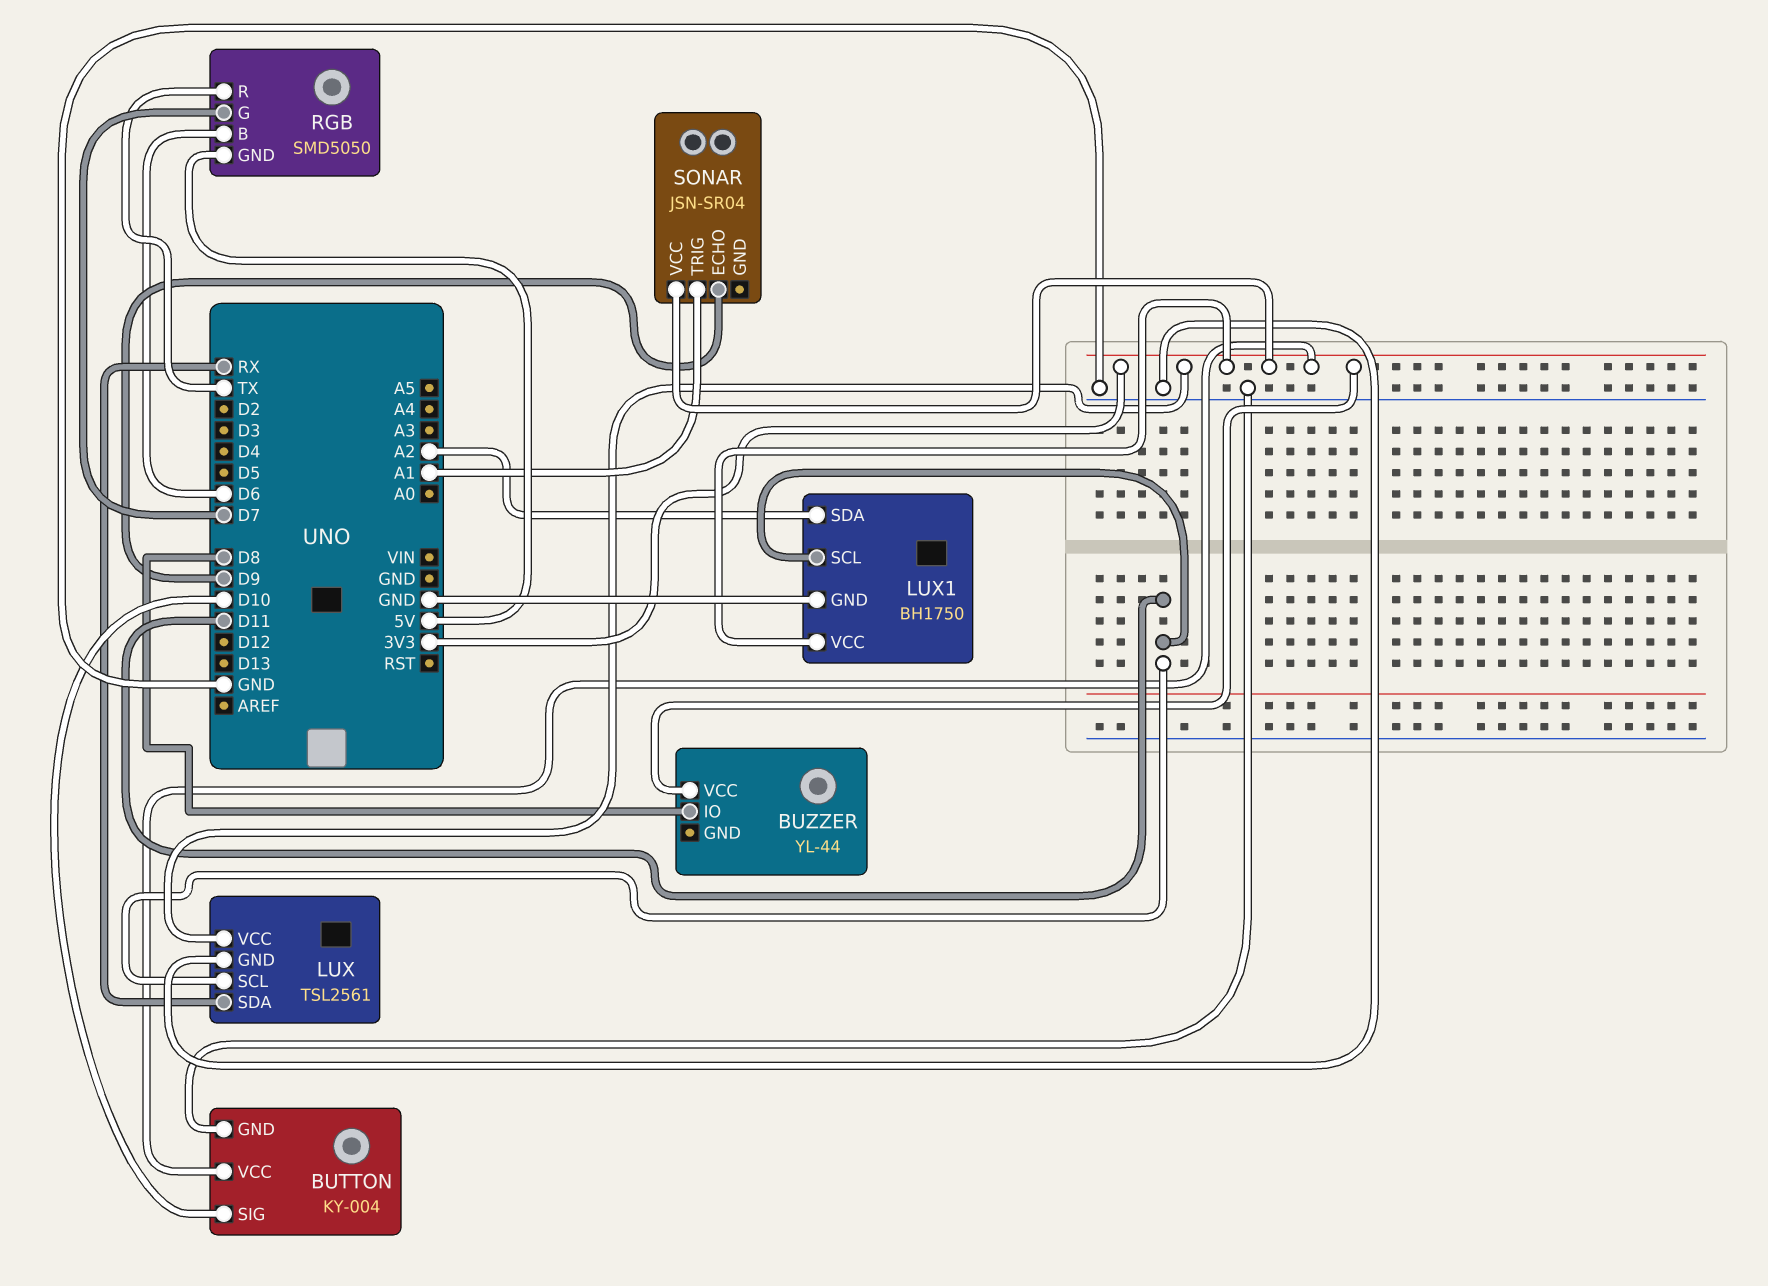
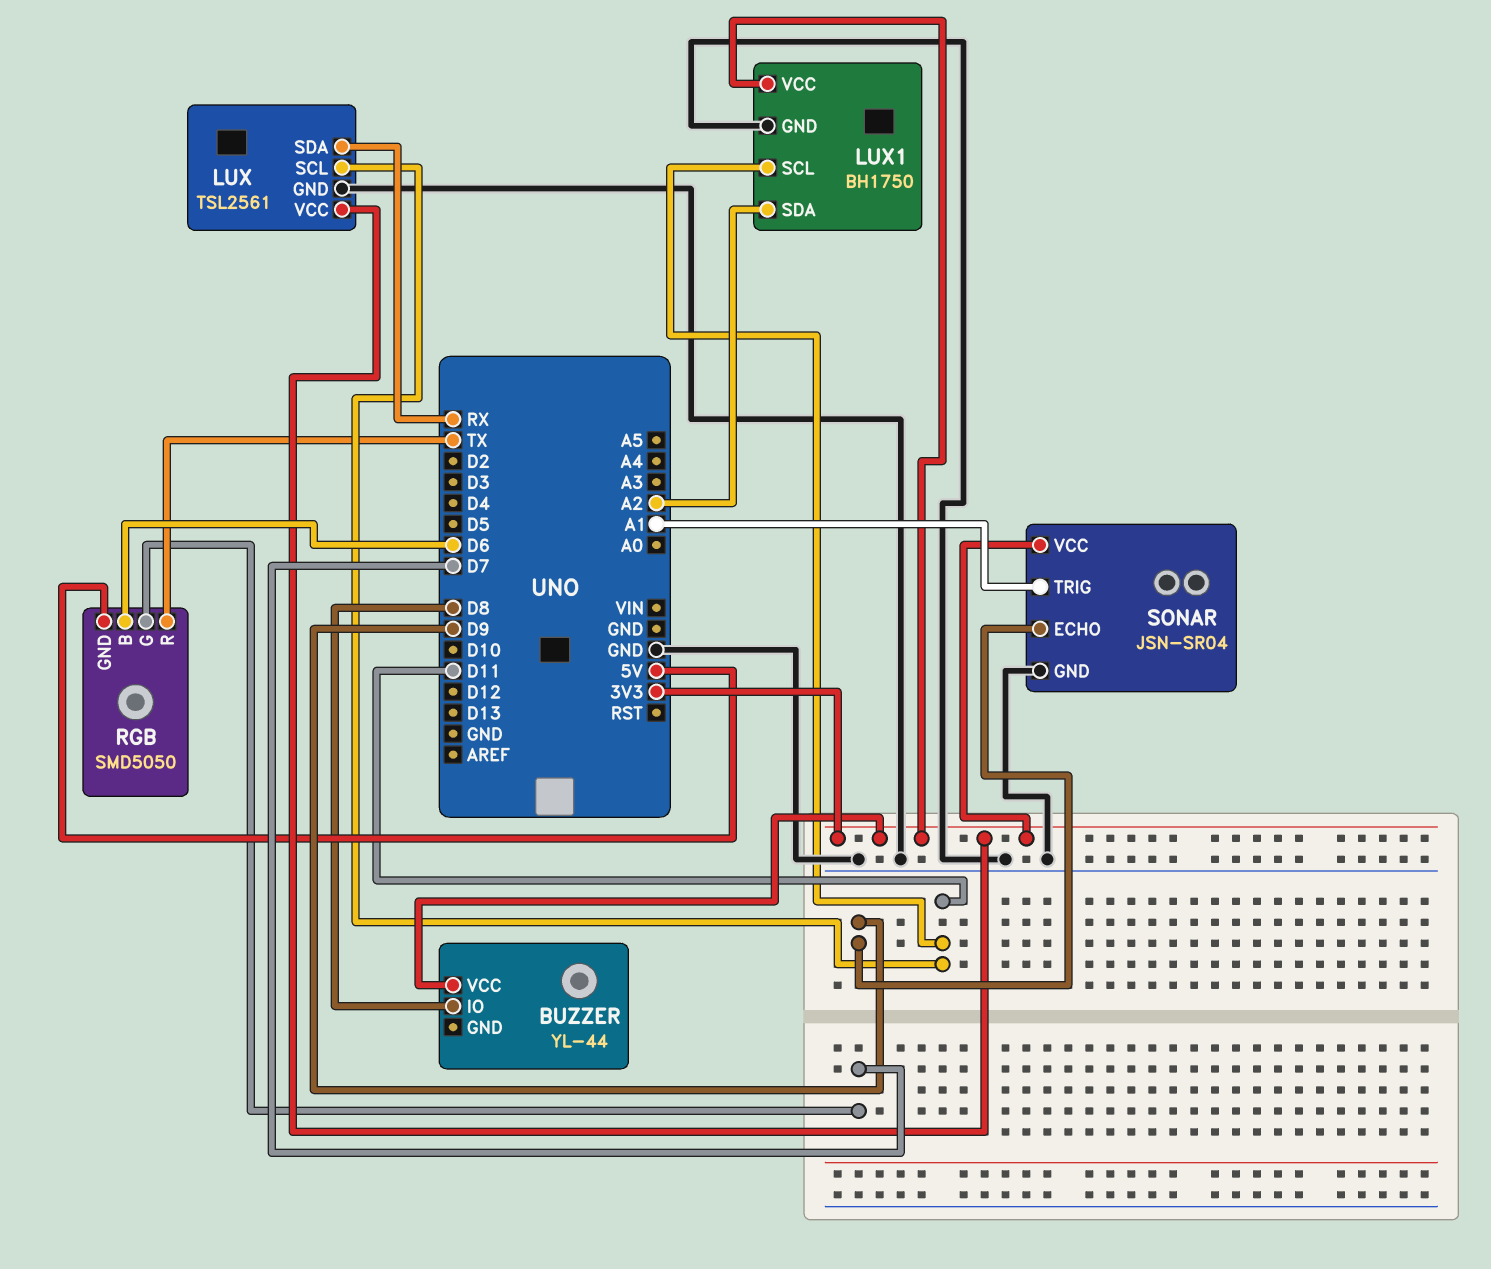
BUTTON: KY-004 -> none
BUTTON pin GND: GND -> none
BUTTON pin SIG: D10 -> none
BUTTON pin VCC: 3V3 -> none
SONAR pin GND: none -> GND

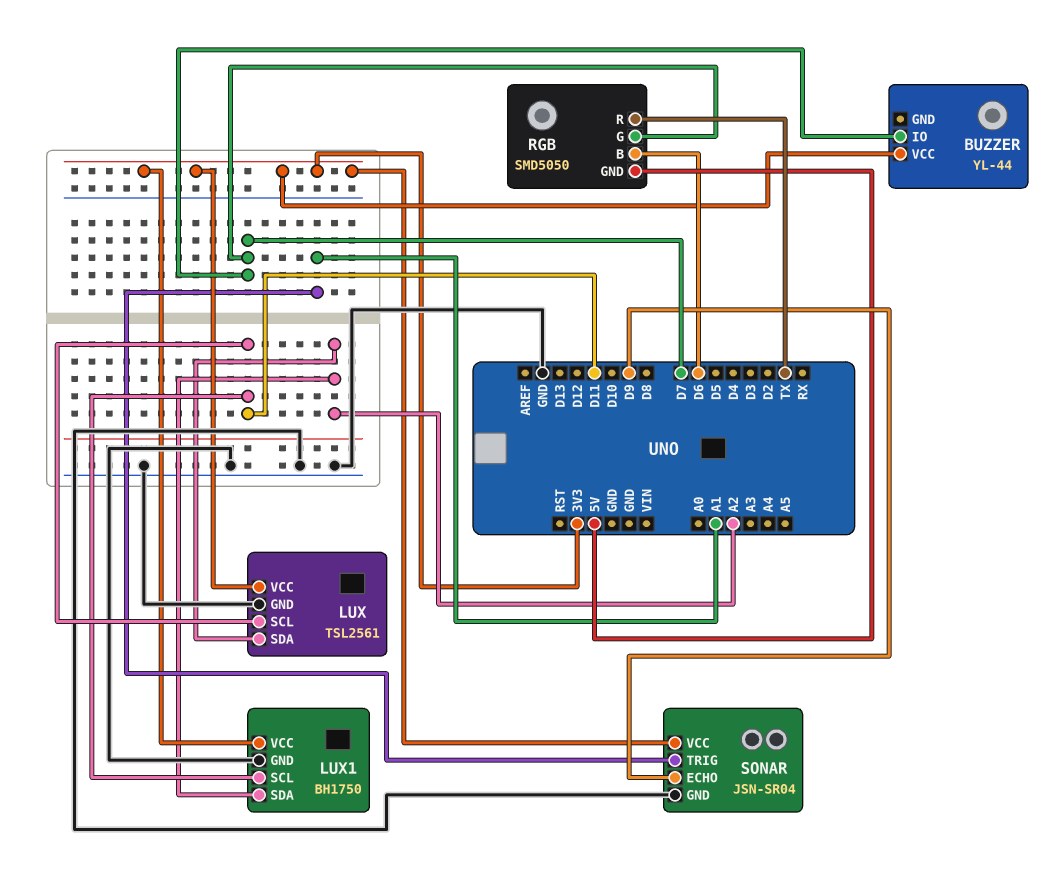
BUZZER pin IO: D8 -> D7
LUX pin SDA: RX -> A2

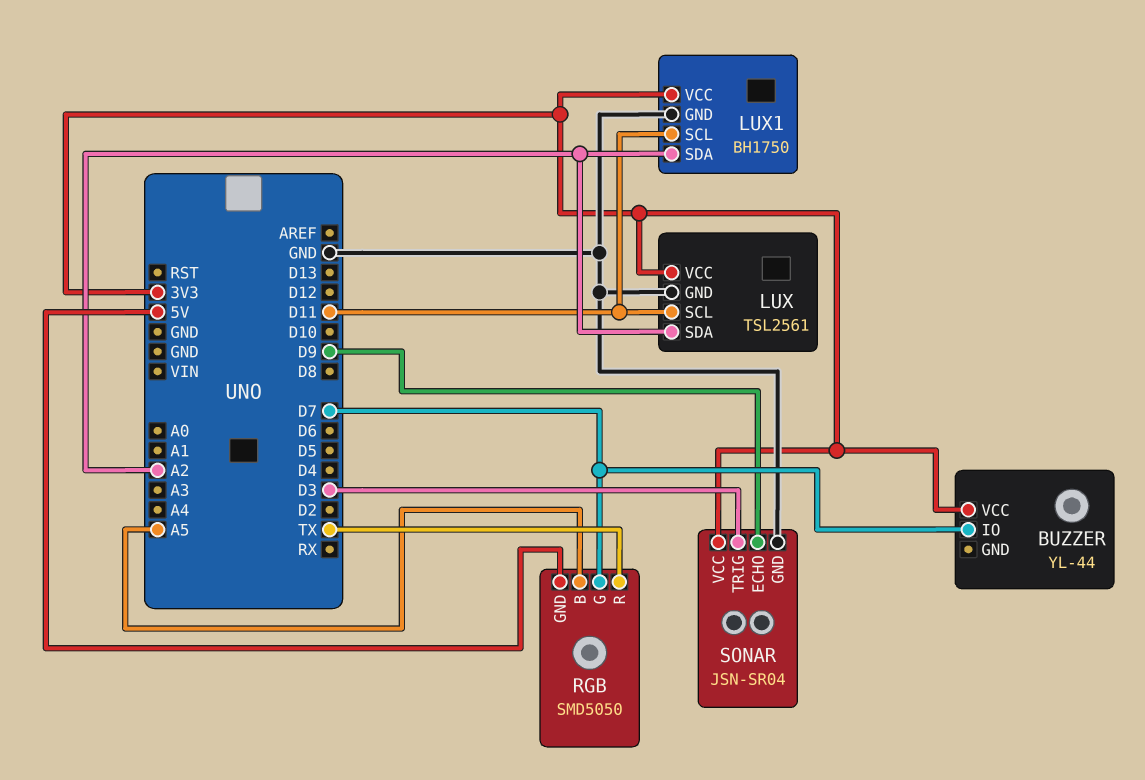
RGB pin B: D6 -> A5
SONAR pin TRIG: A1 -> D3

